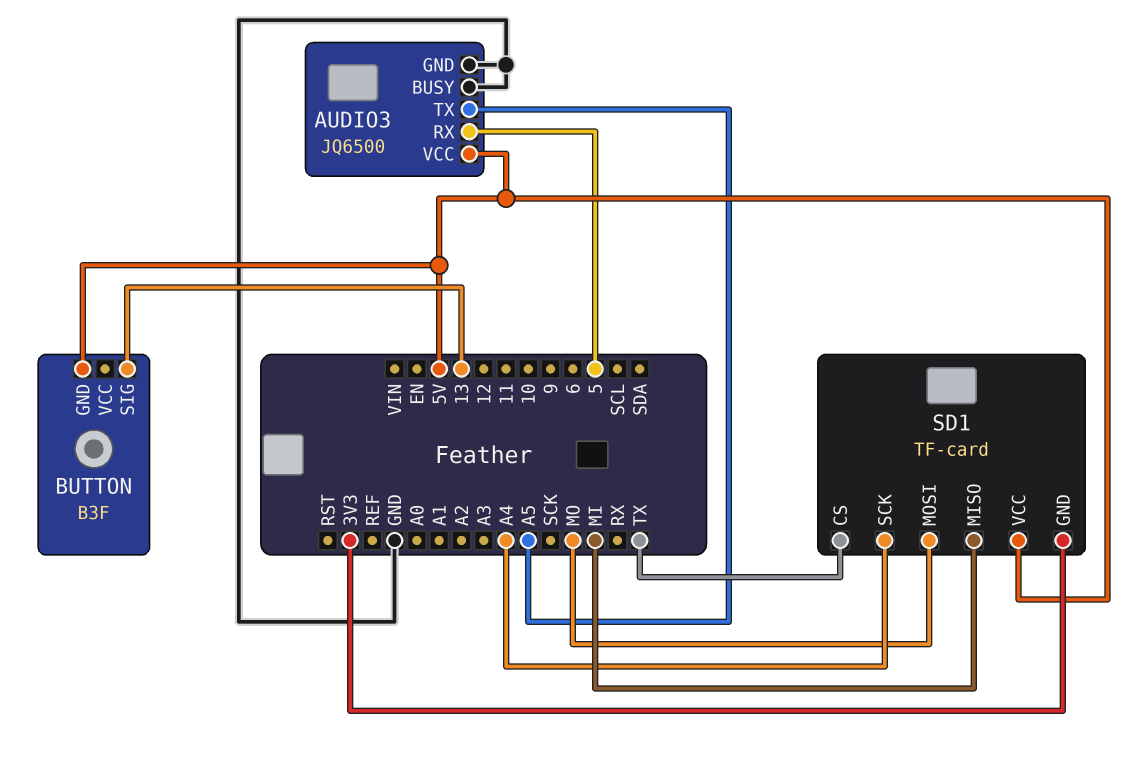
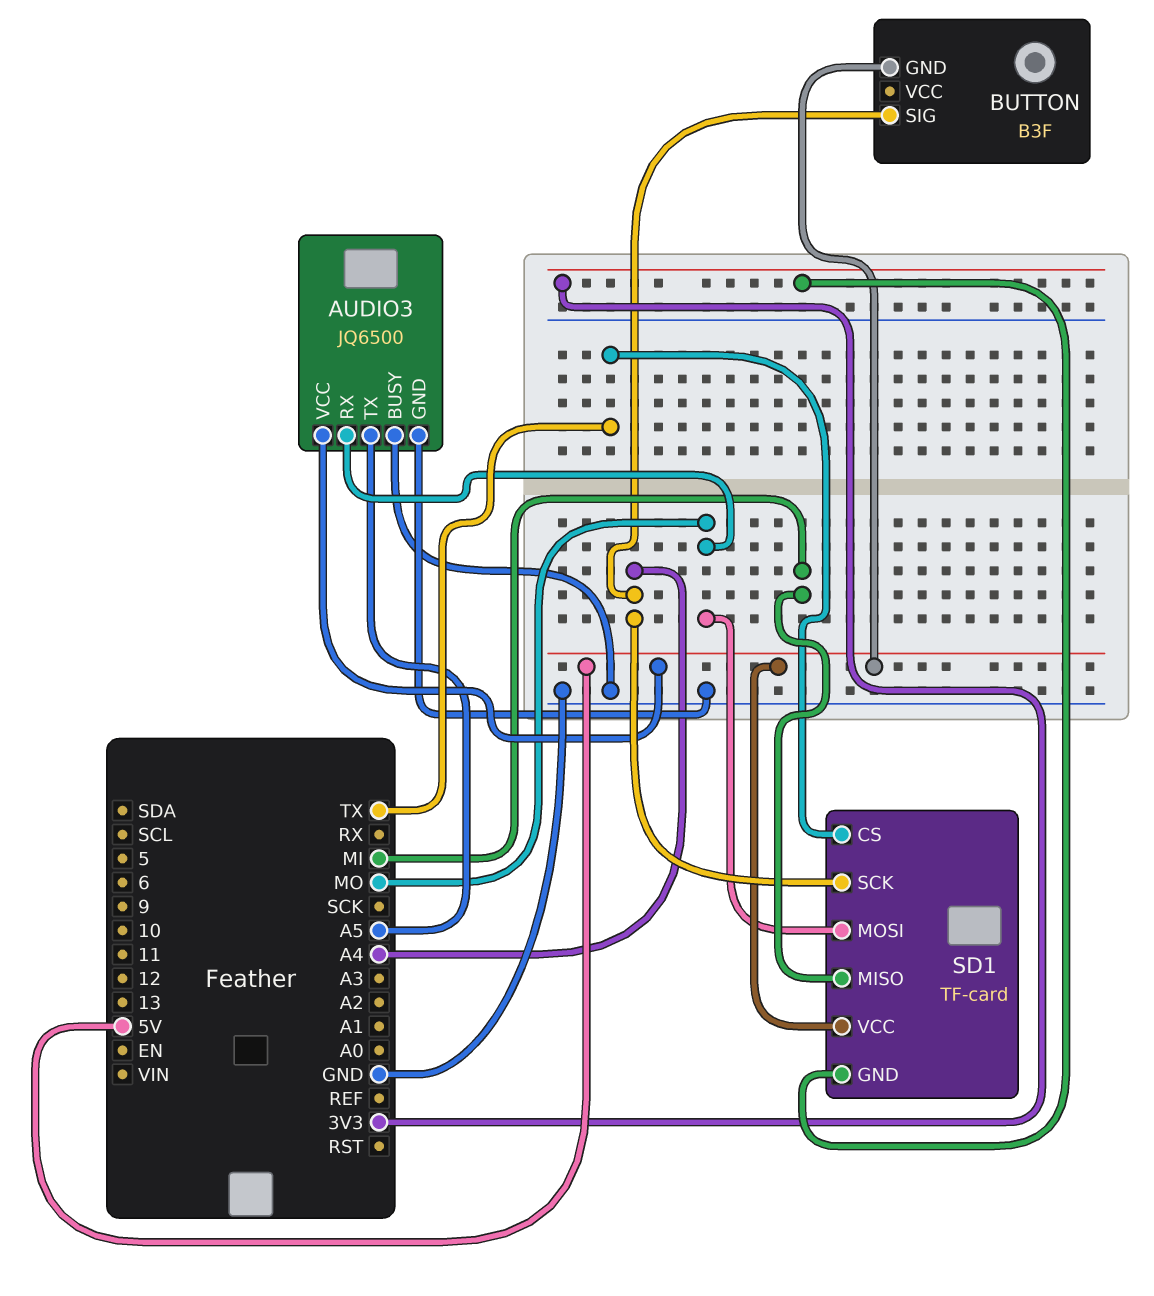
AUDIO3 pin RX: 5 -> MO
BUTTON pin SIG: 13 -> A4

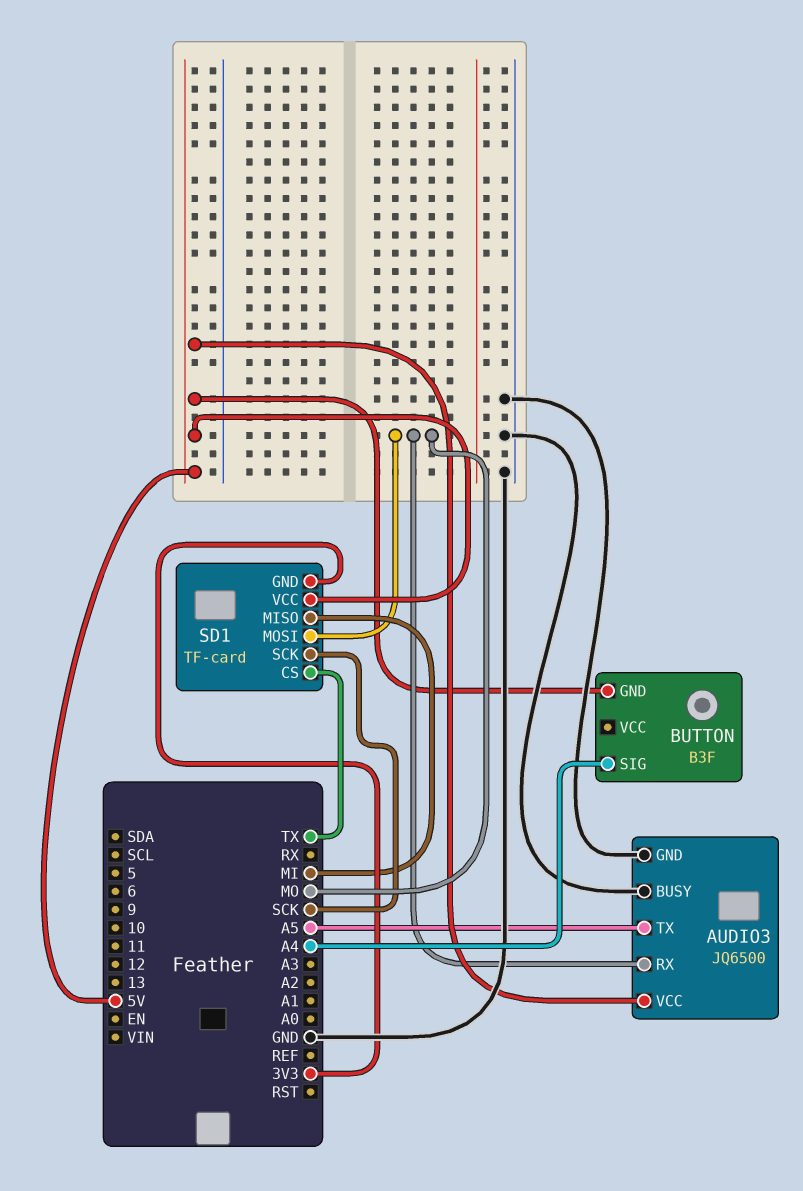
SD1 pin SCK: A4 -> SCK

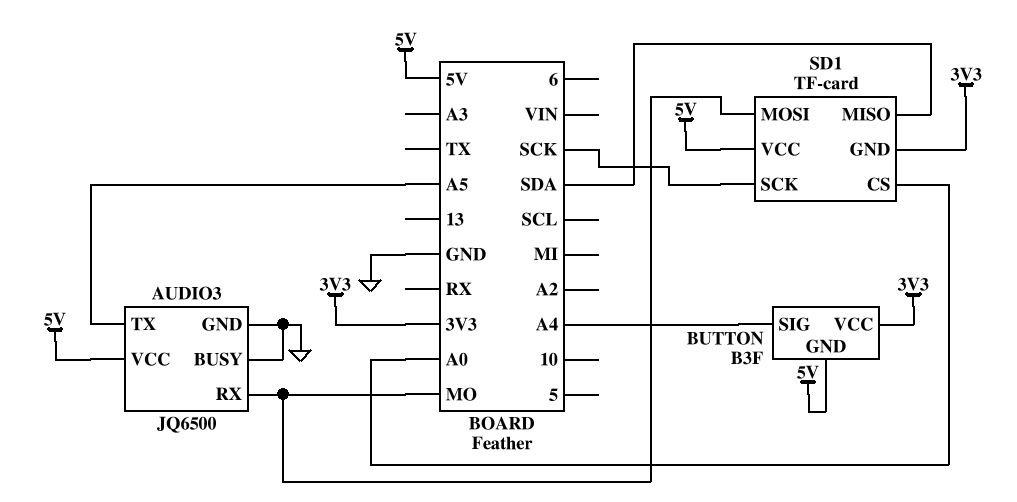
BUTTON pin VCC: none -> 3V3
SD1 pin CS: TX -> A0
SD1 pin MISO: MI -> SDA

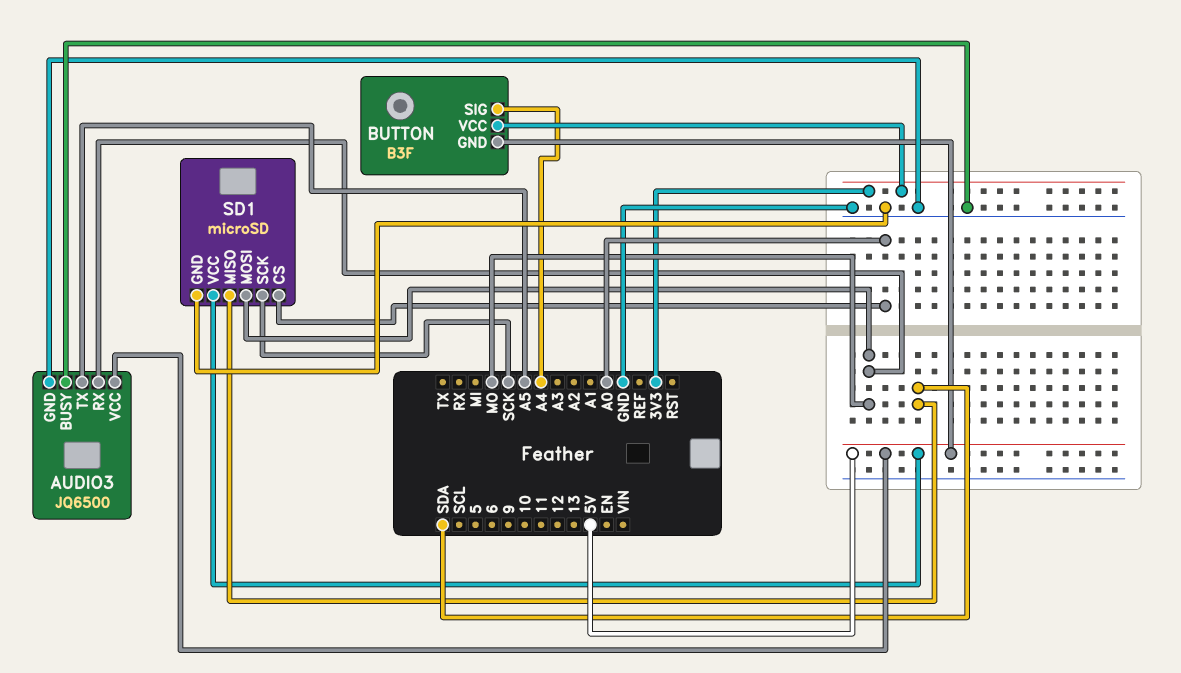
SD1: TF-card -> microSD
SD1 pin GND: 3V3 -> GND

